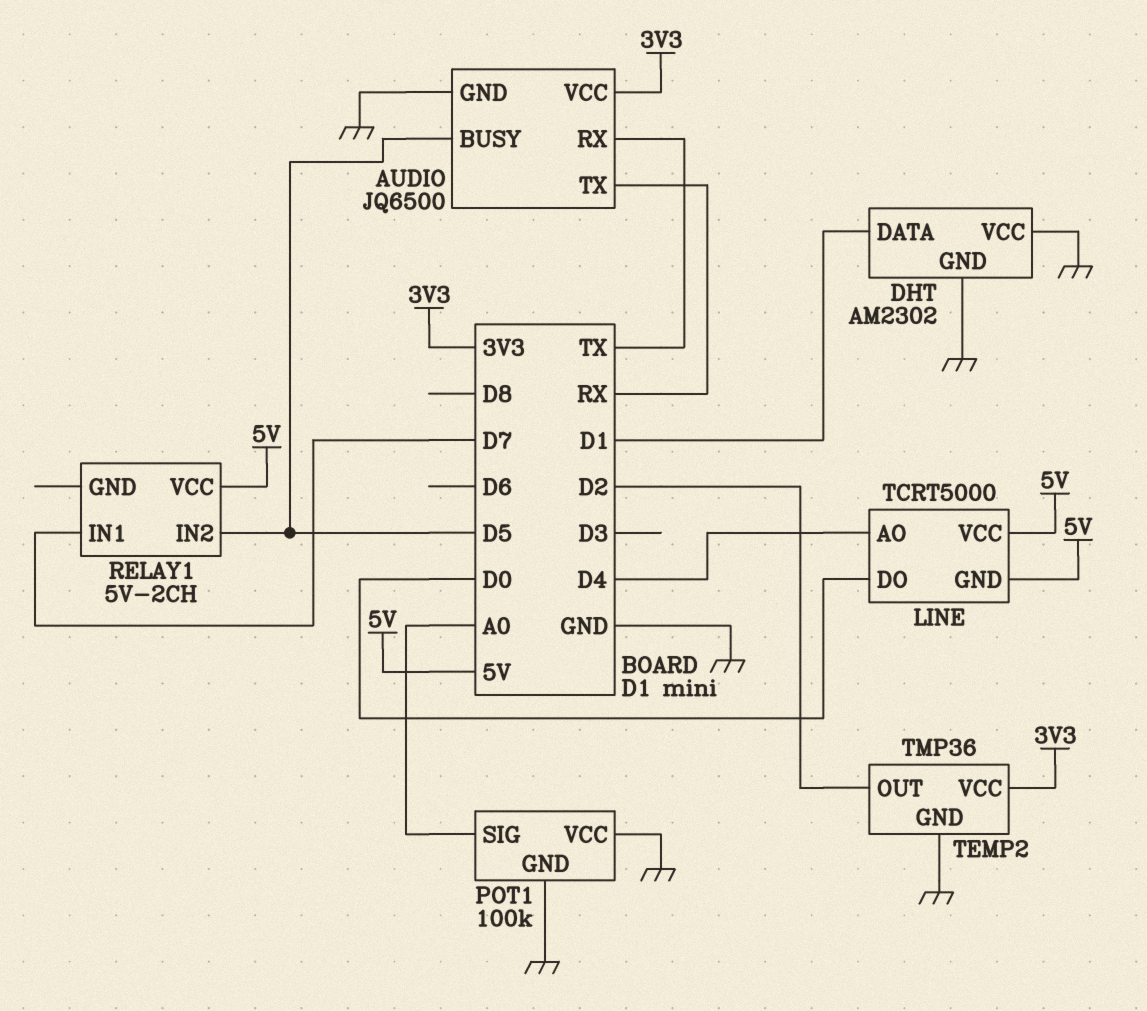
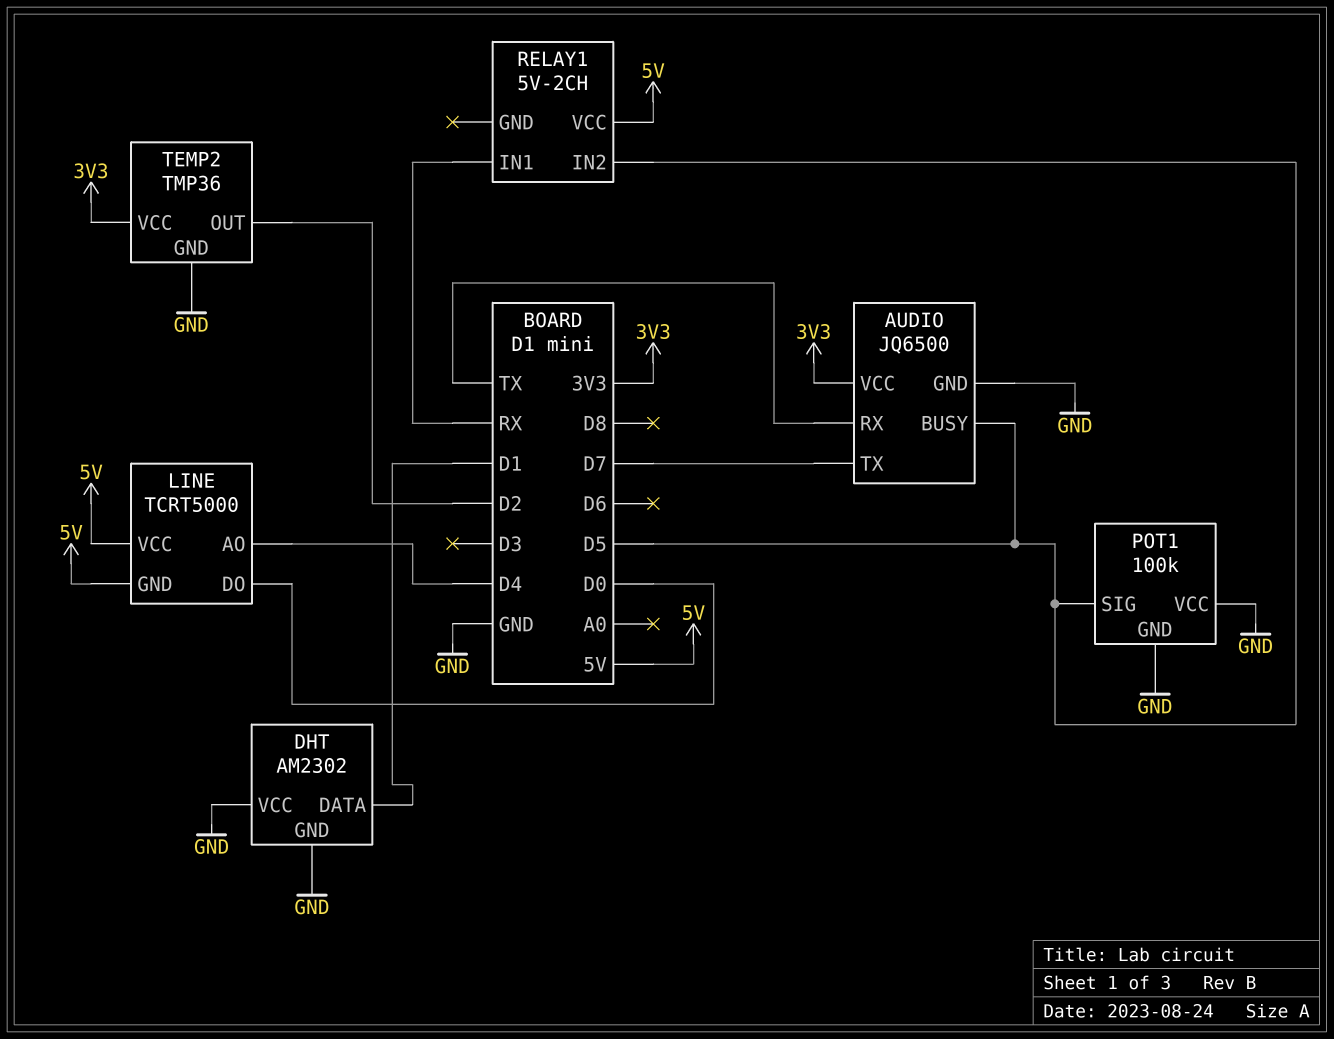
AUDIO pin TX: RX -> D7
POT1 pin SIG: A0 -> D5
RELAY1 pin IN1: D7 -> RX

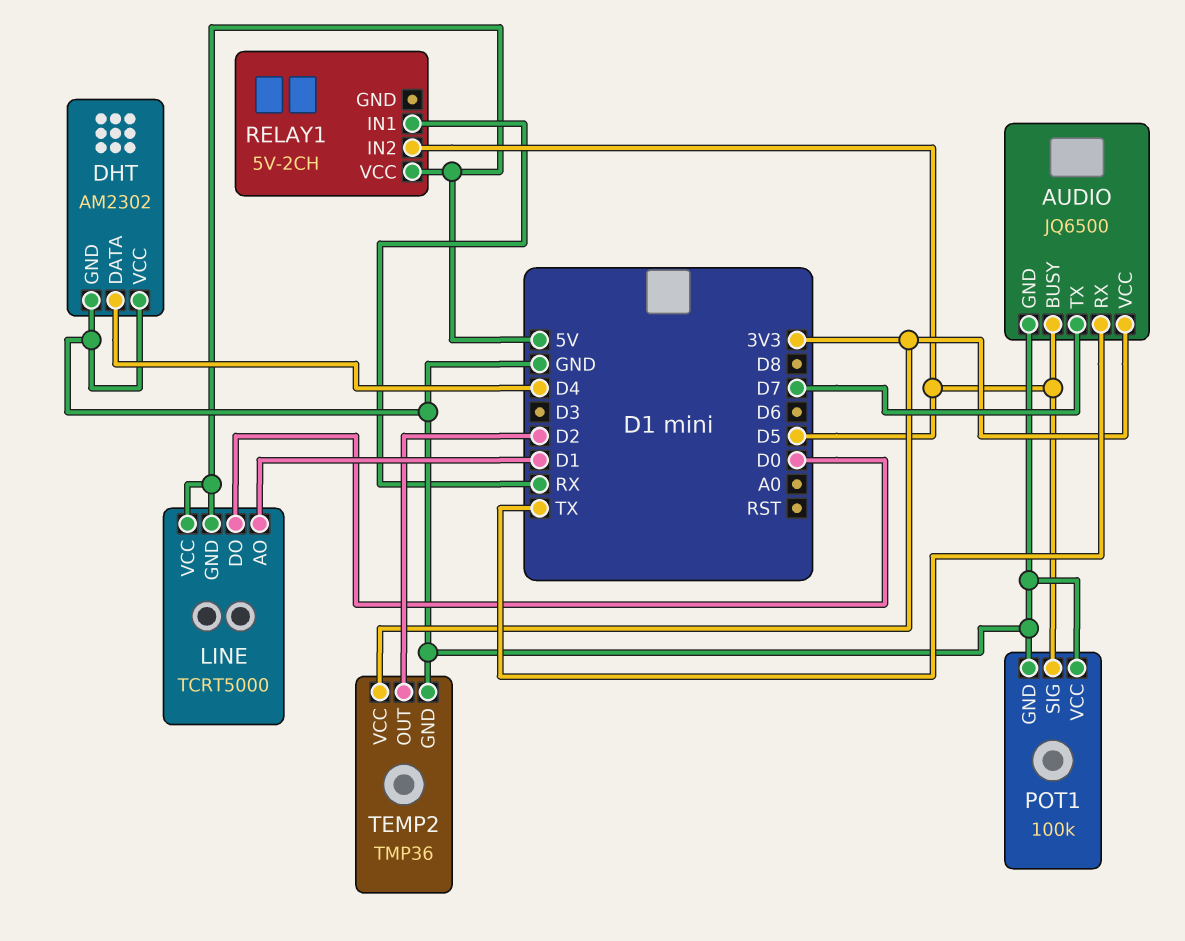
DHT pin DATA: D1 -> D4
LINE pin AO: D4 -> D1

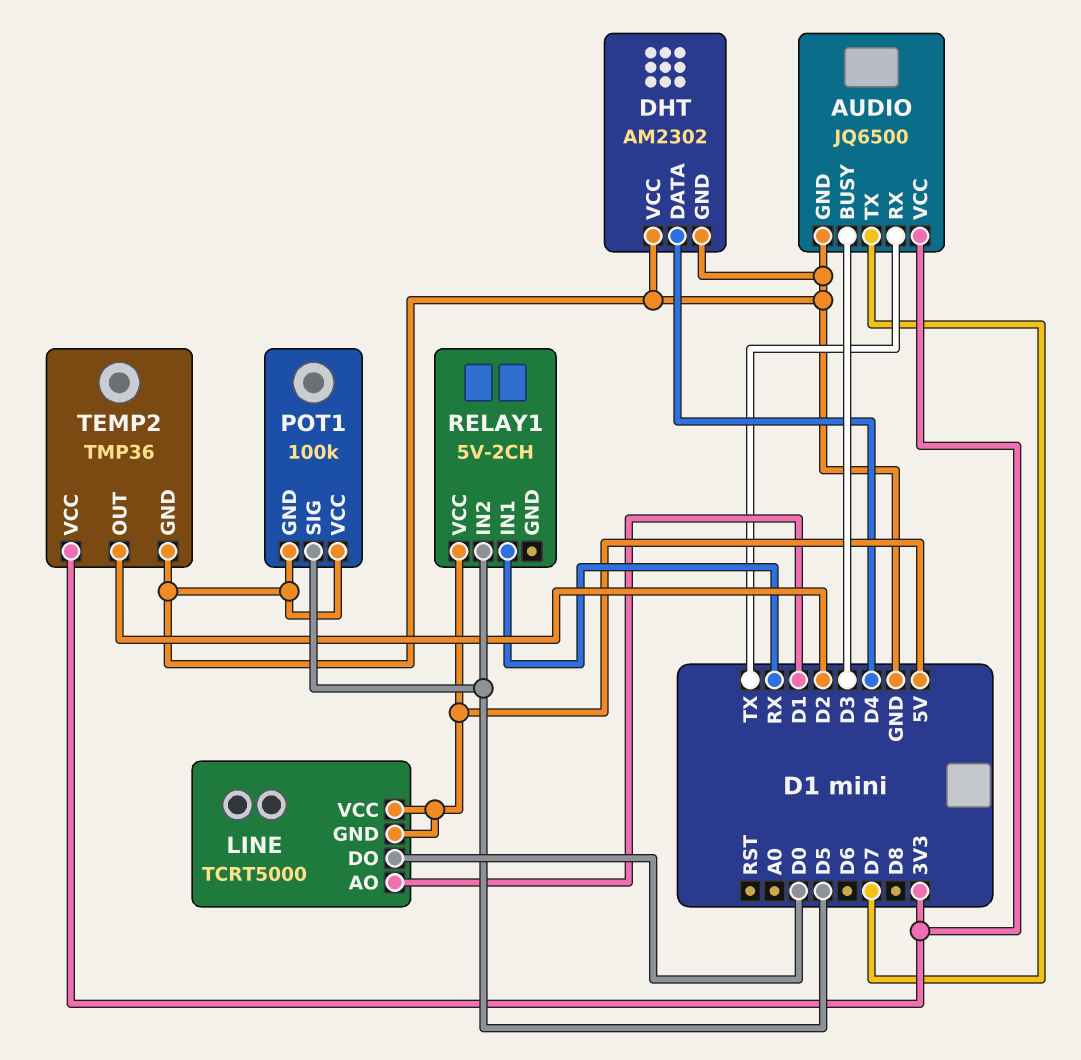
AUDIO pin BUSY: D5 -> D3

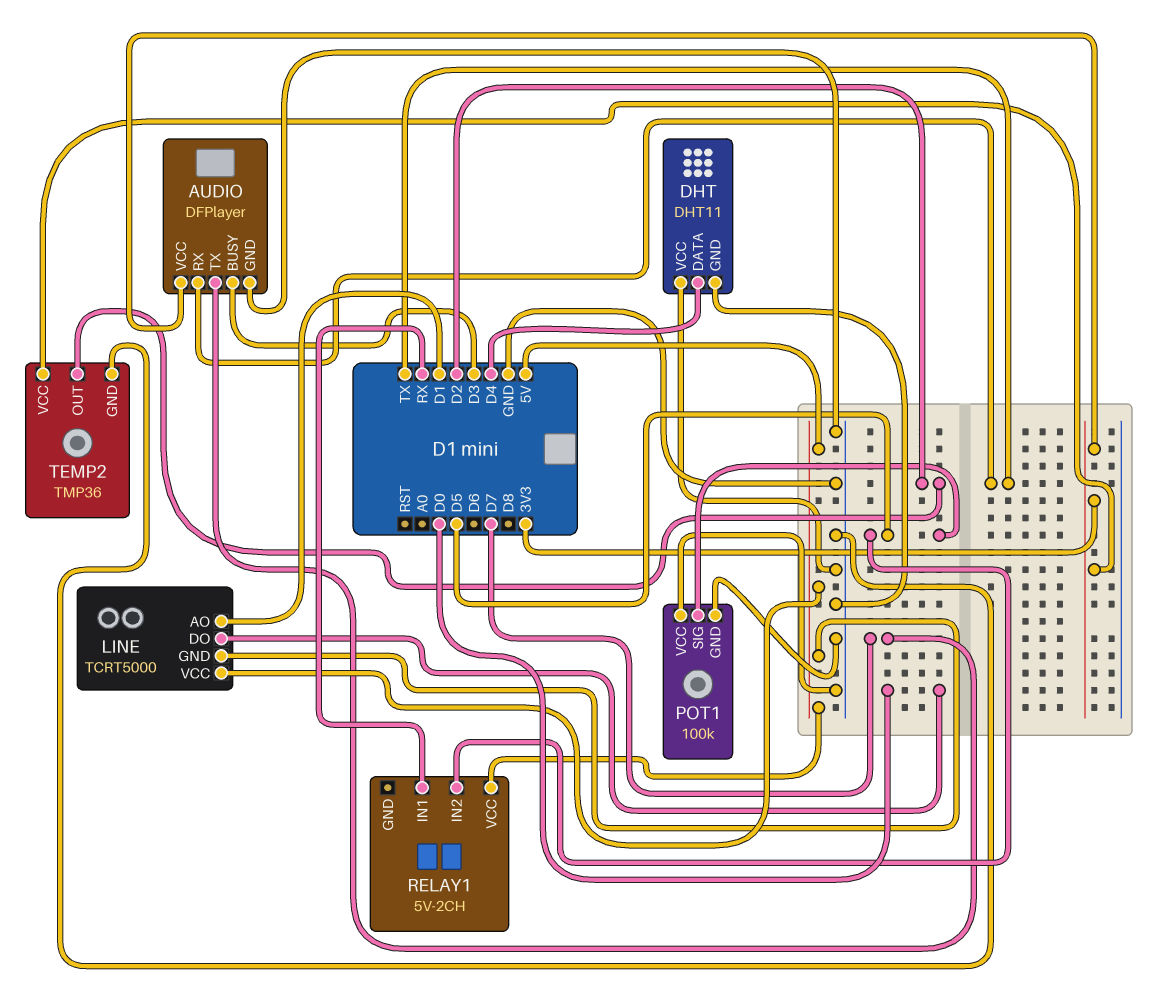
AUDIO: JQ6500 -> DFPlayer
DHT: AM2302 -> DHT11

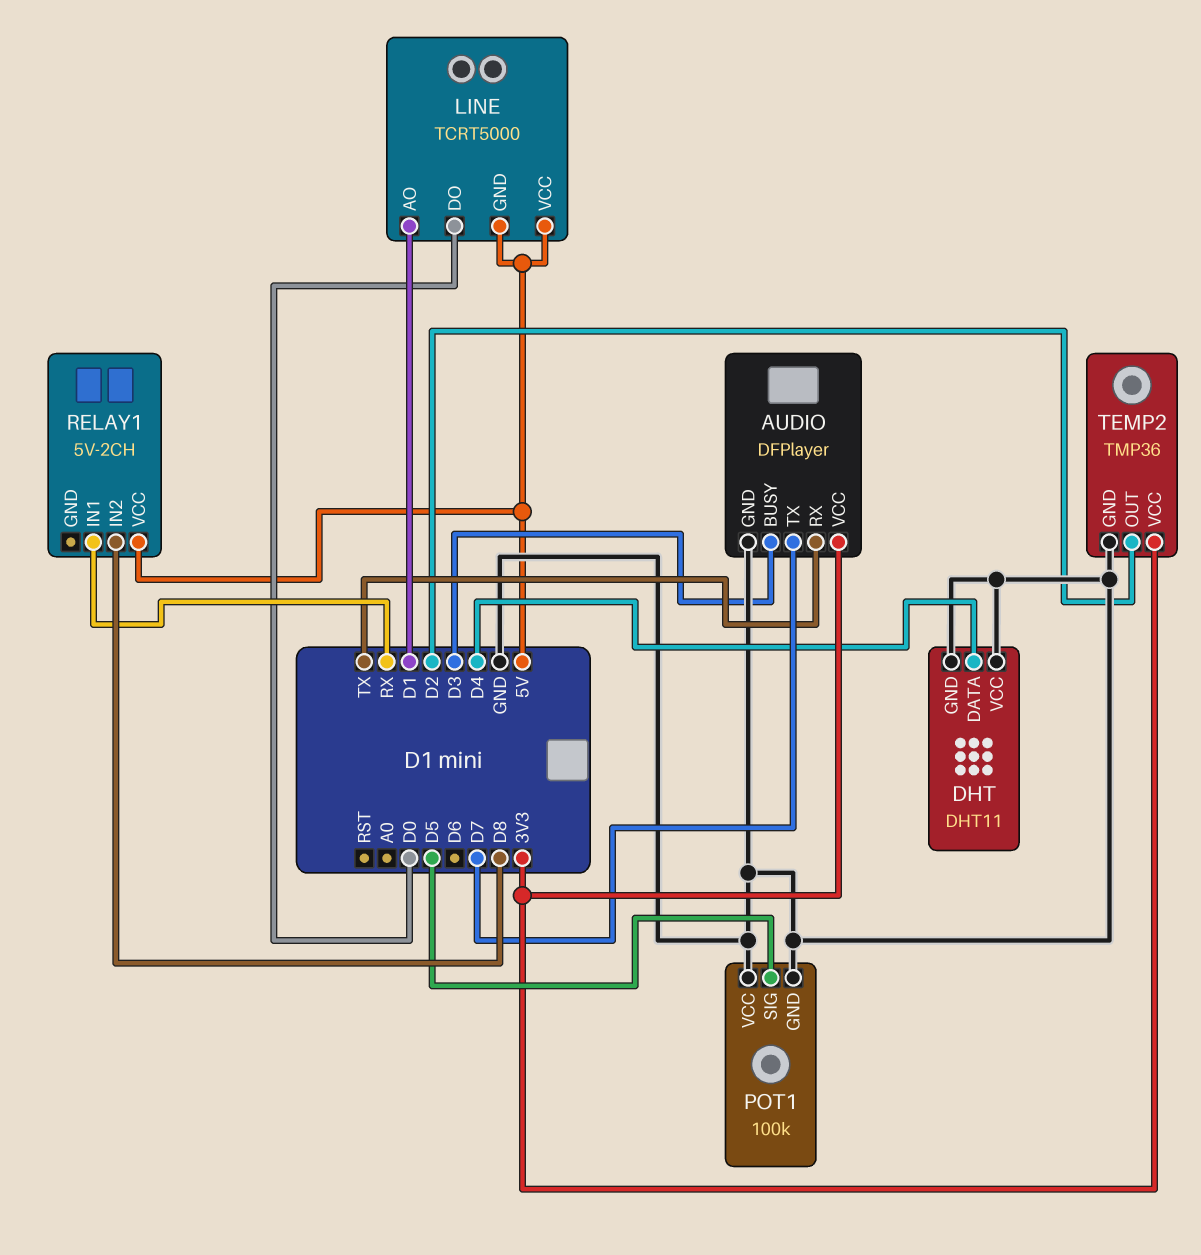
RELAY1 pin IN2: D5 -> D8

